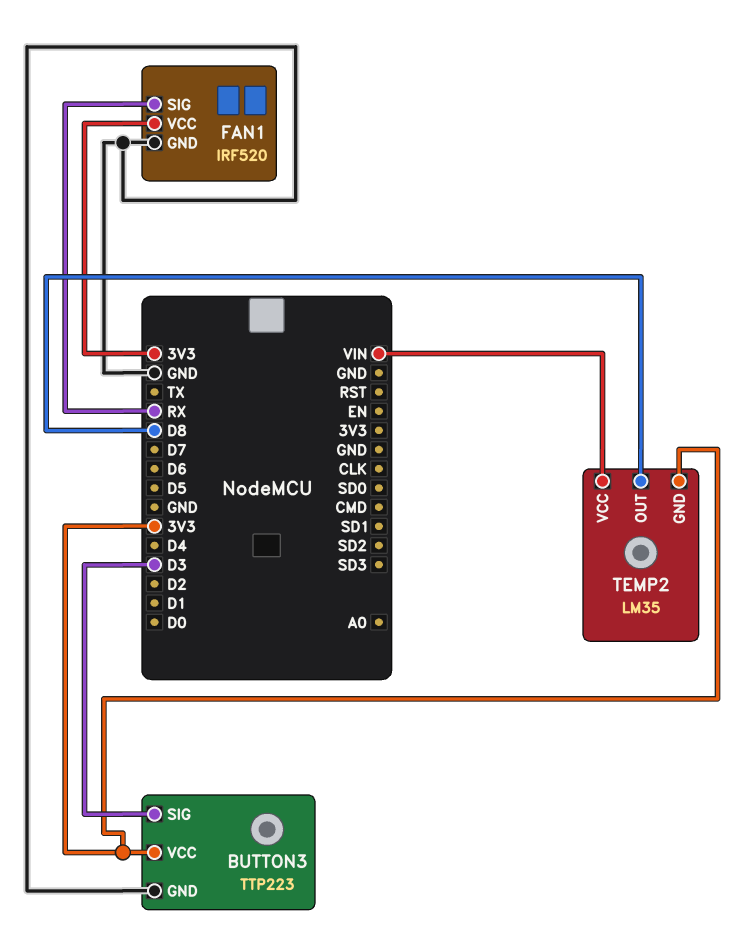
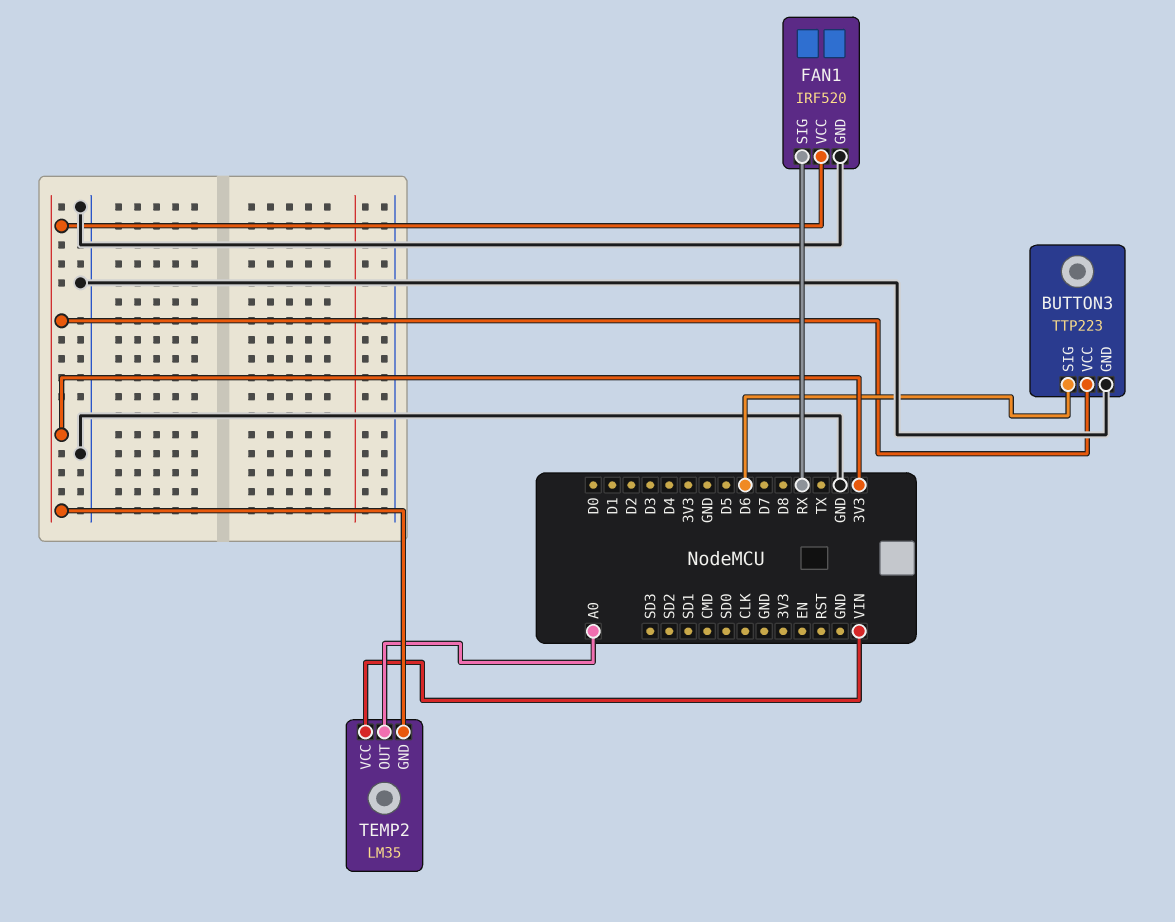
BUTTON3 pin SIG: D3 -> D6
TEMP2 pin OUT: D8 -> A0

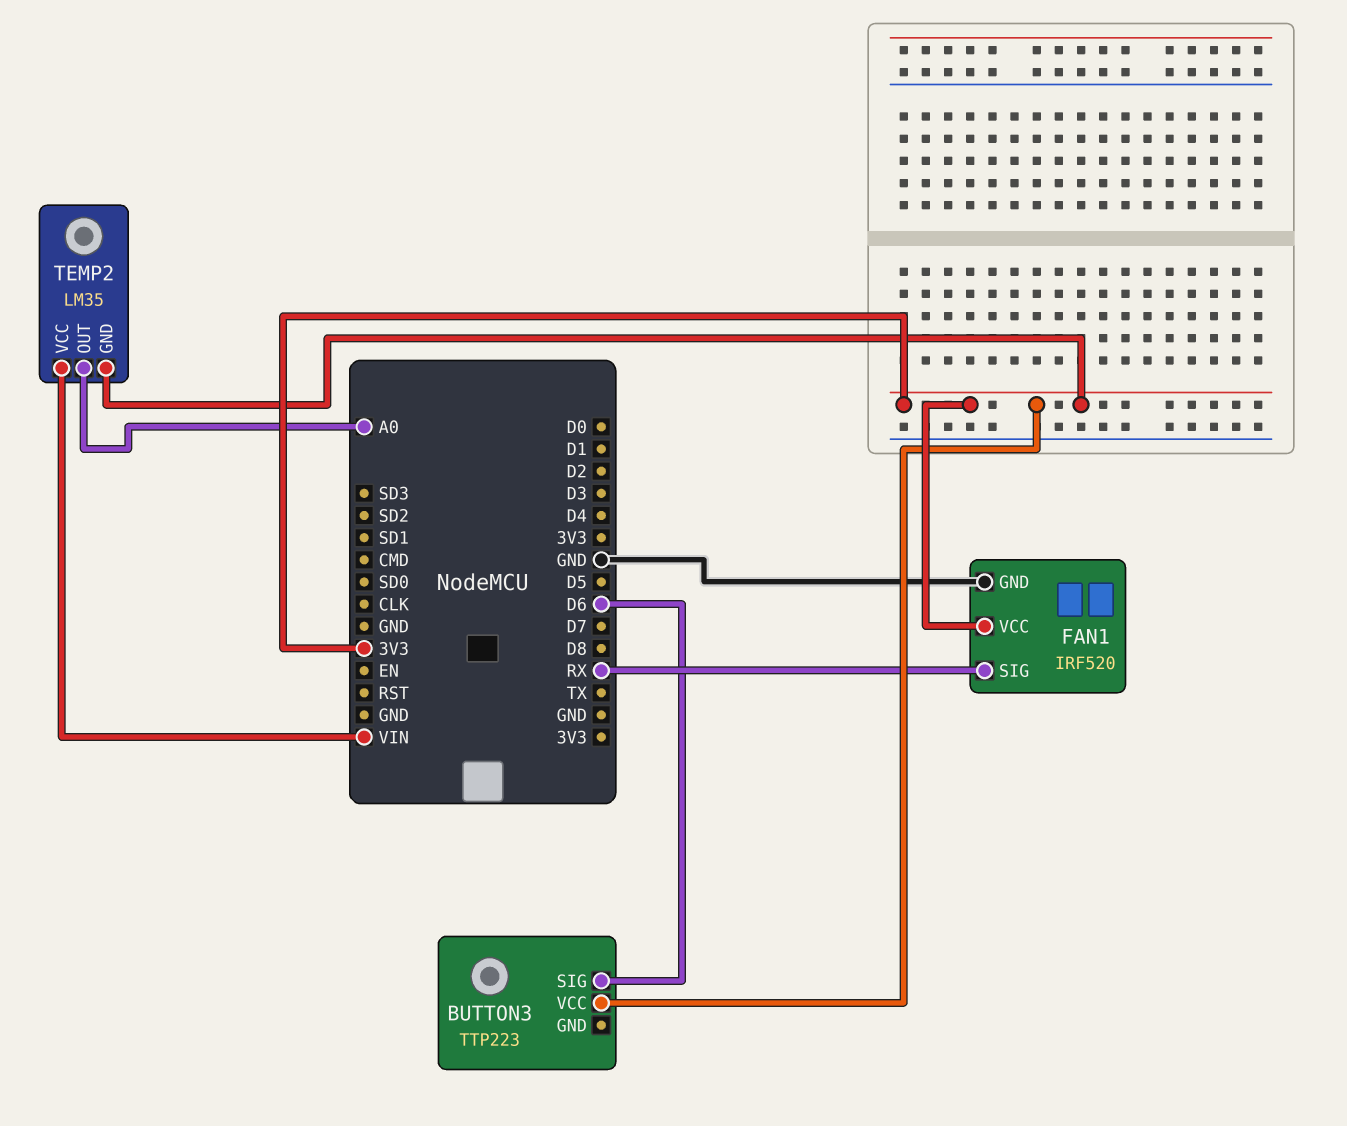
BUTTON3 pin GND: GND -> none

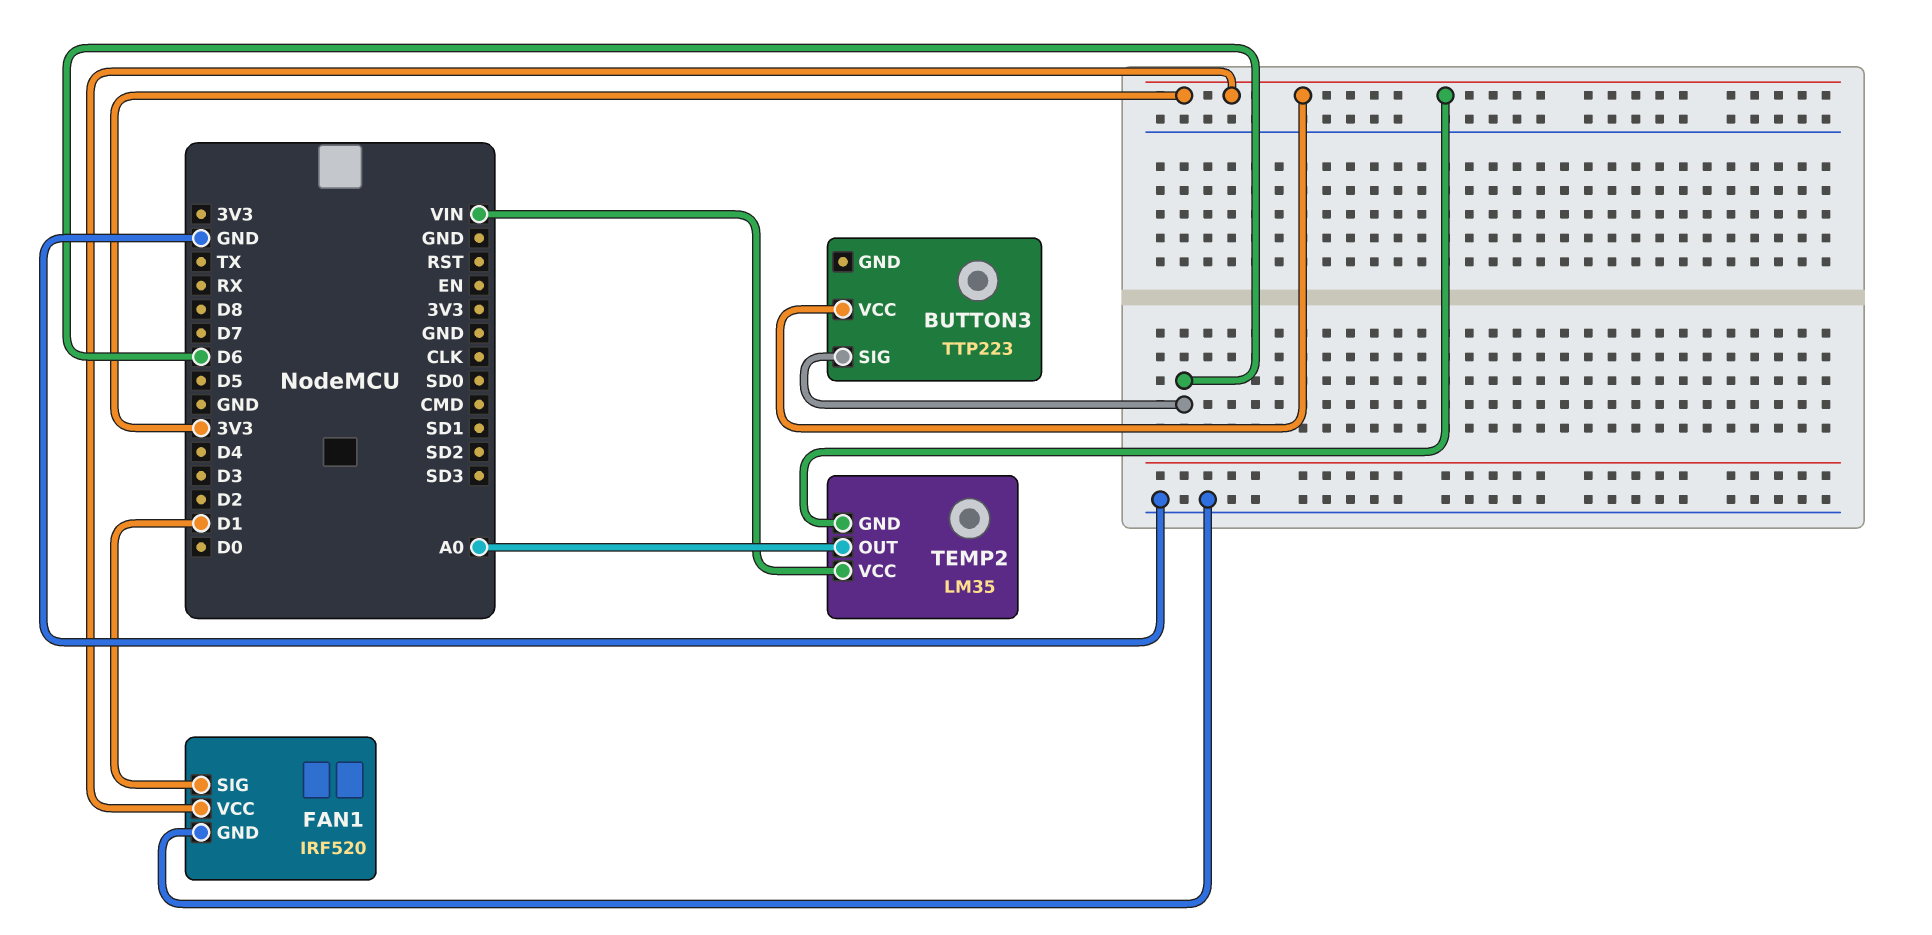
FAN1 pin SIG: RX -> D1

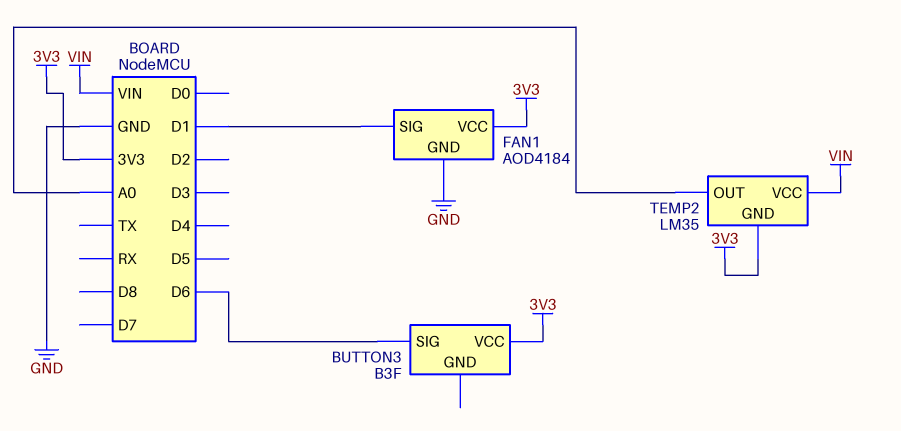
BUTTON3: TTP223 -> B3F
FAN1: IRF520 -> AOD4184

